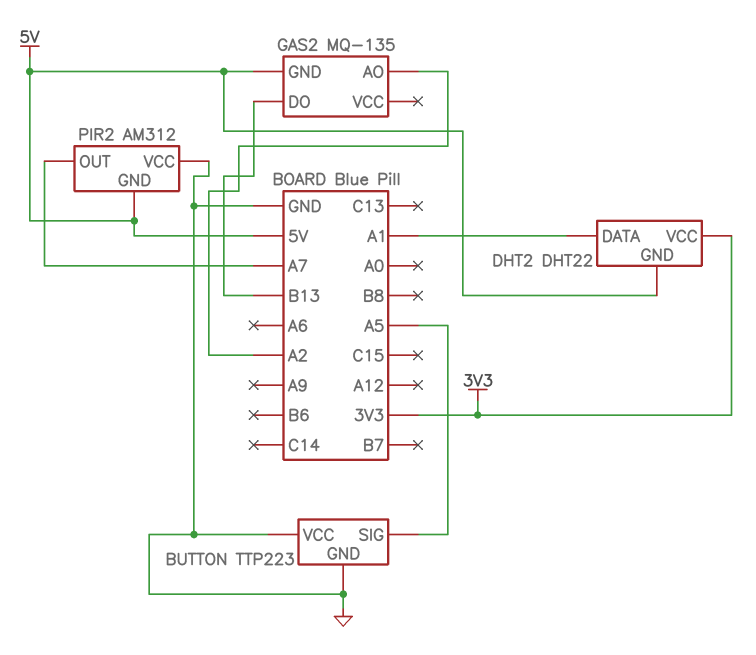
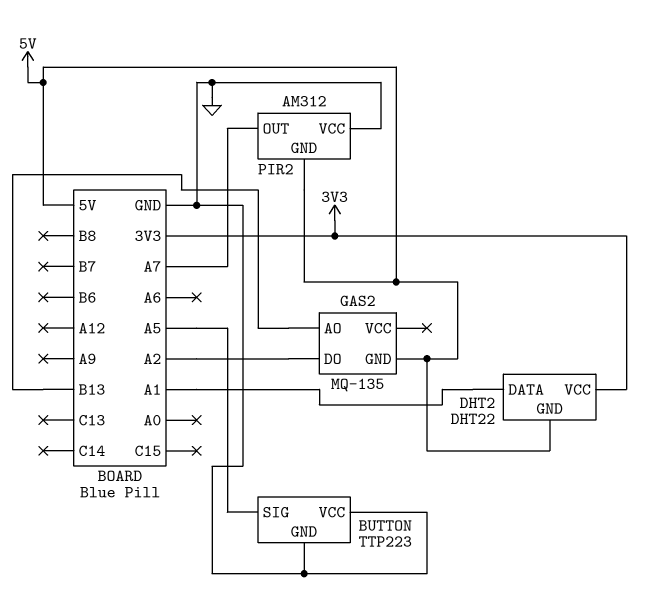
GAS2 pin AO: A2 -> B13
GAS2 pin DO: B13 -> A2

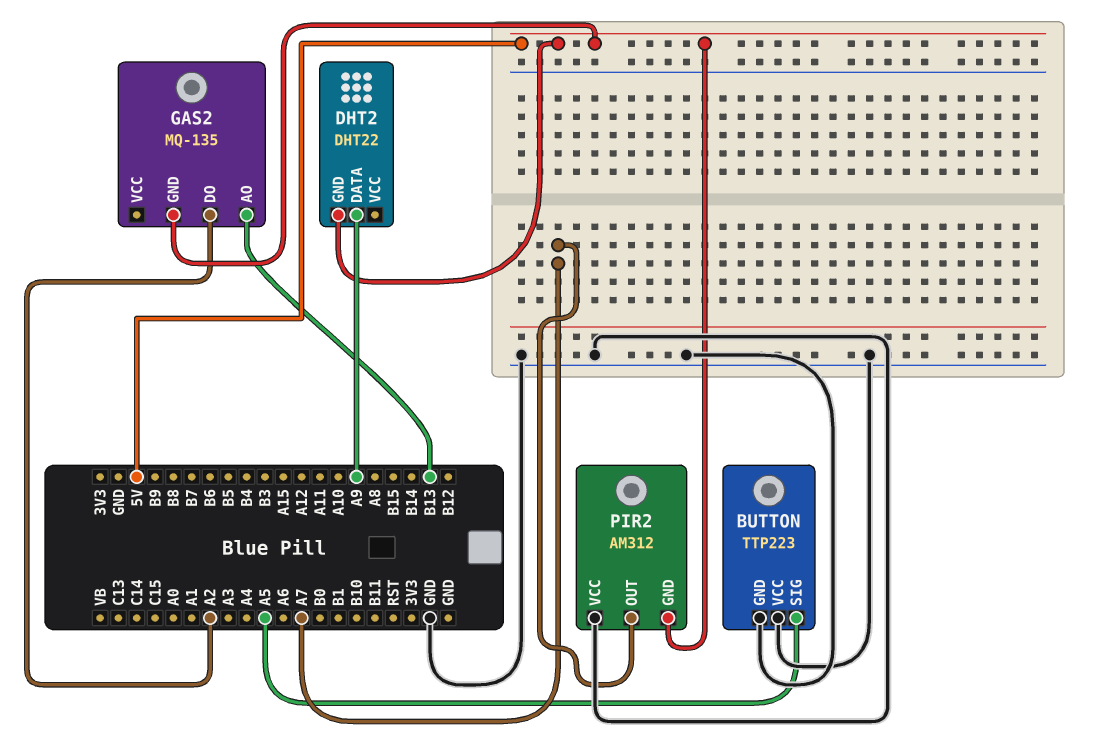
DHT2 pin DATA: A1 -> A9
DHT2 pin VCC: 3V3 -> none

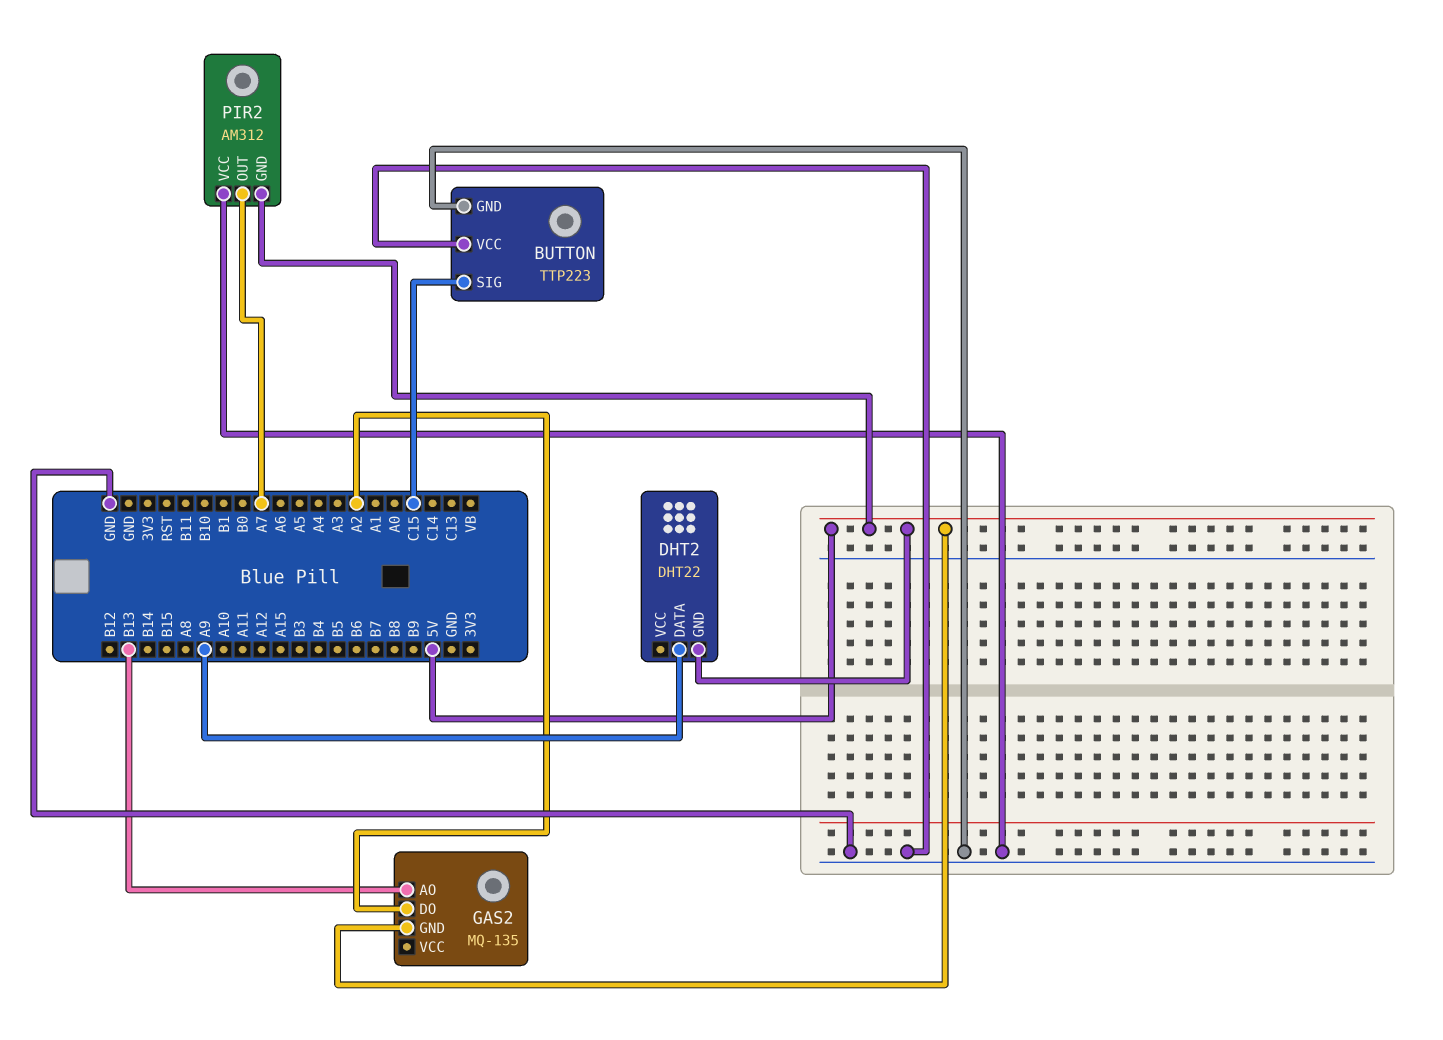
BUTTON pin SIG: A5 -> C15

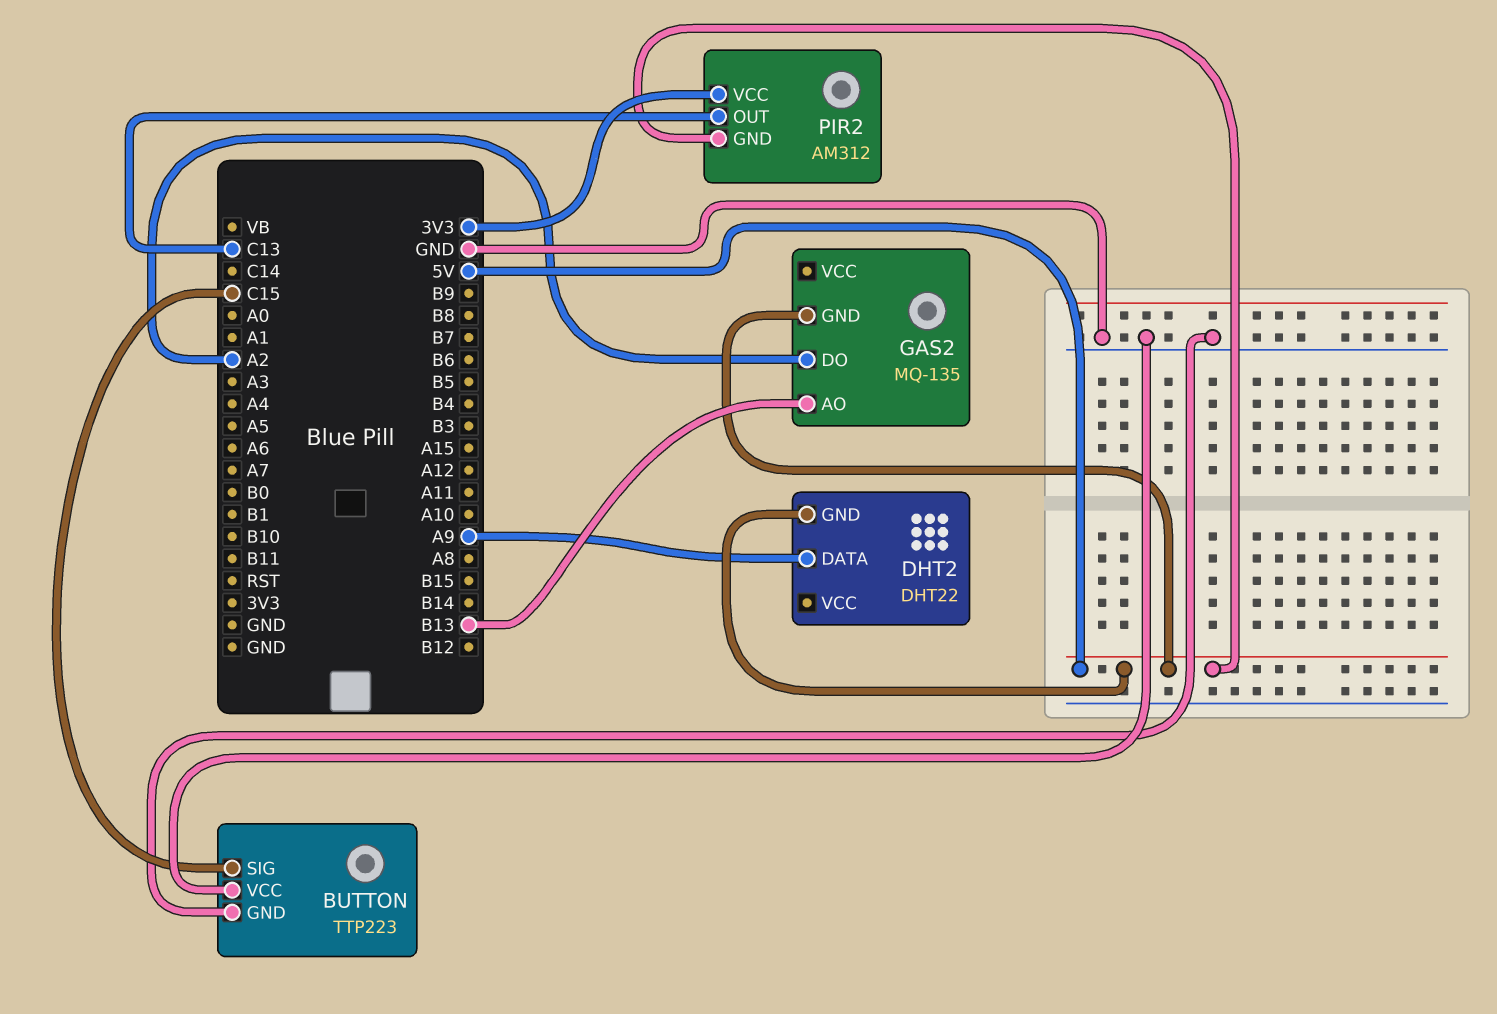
PIR2 pin OUT: A7 -> C13
PIR2 pin VCC: GND -> 3V3

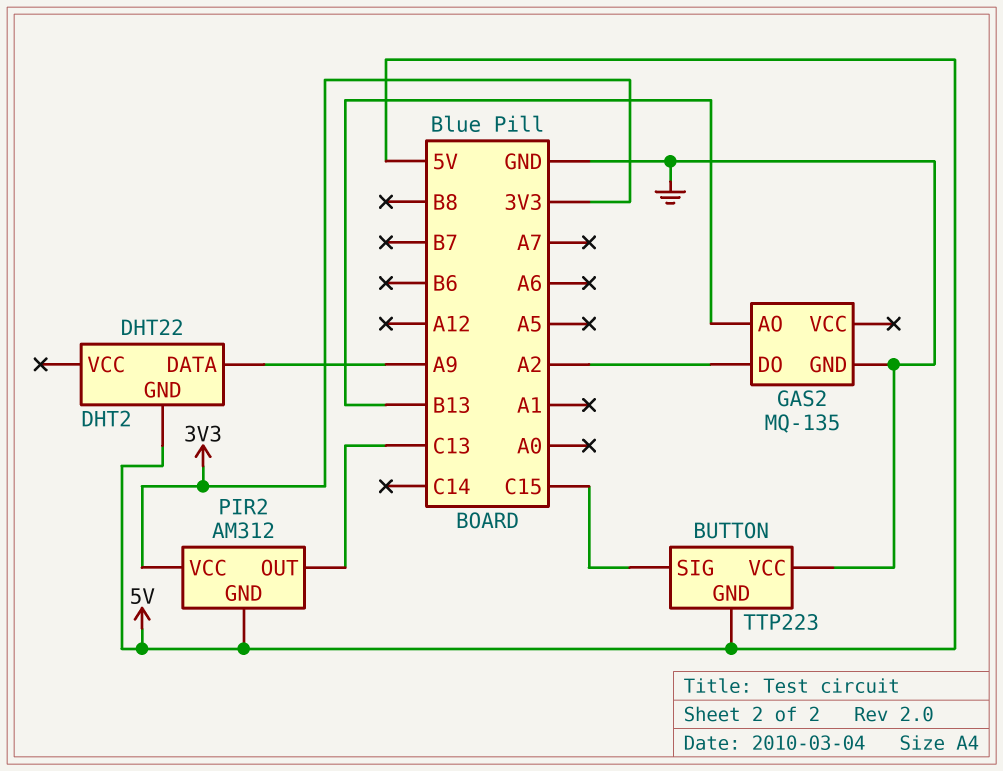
BUTTON pin GND: GND -> 5V
GAS2 pin GND: 5V -> GND

